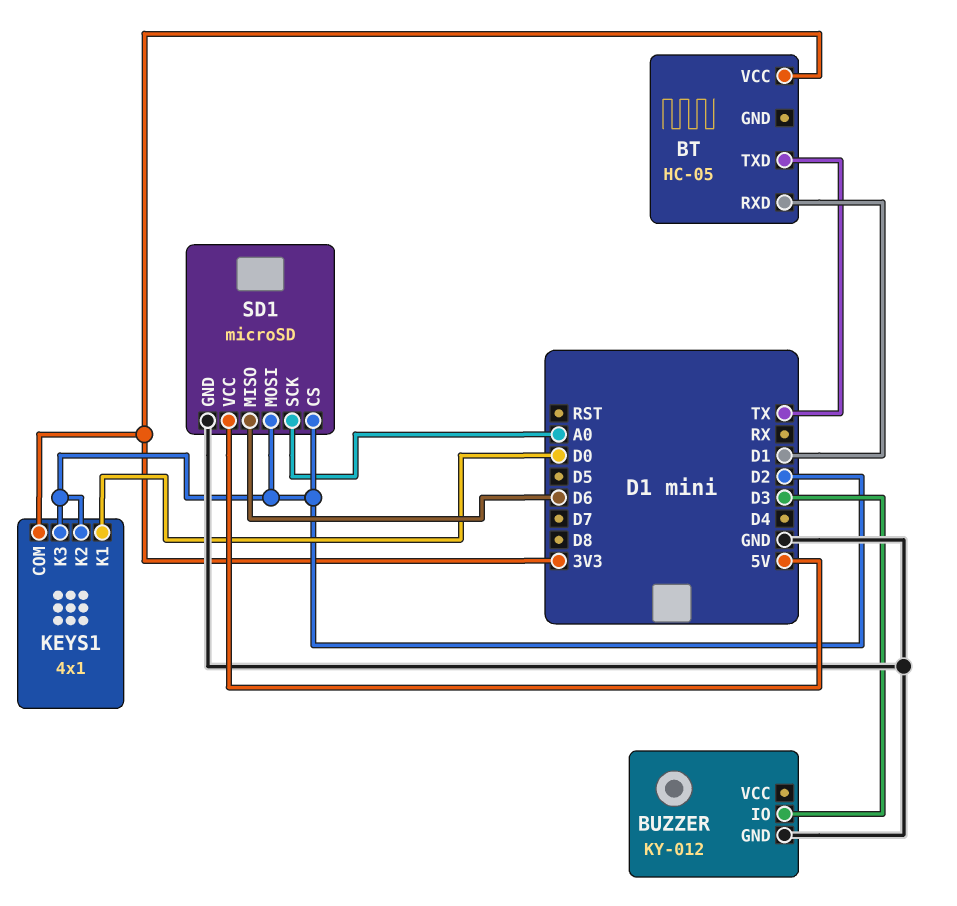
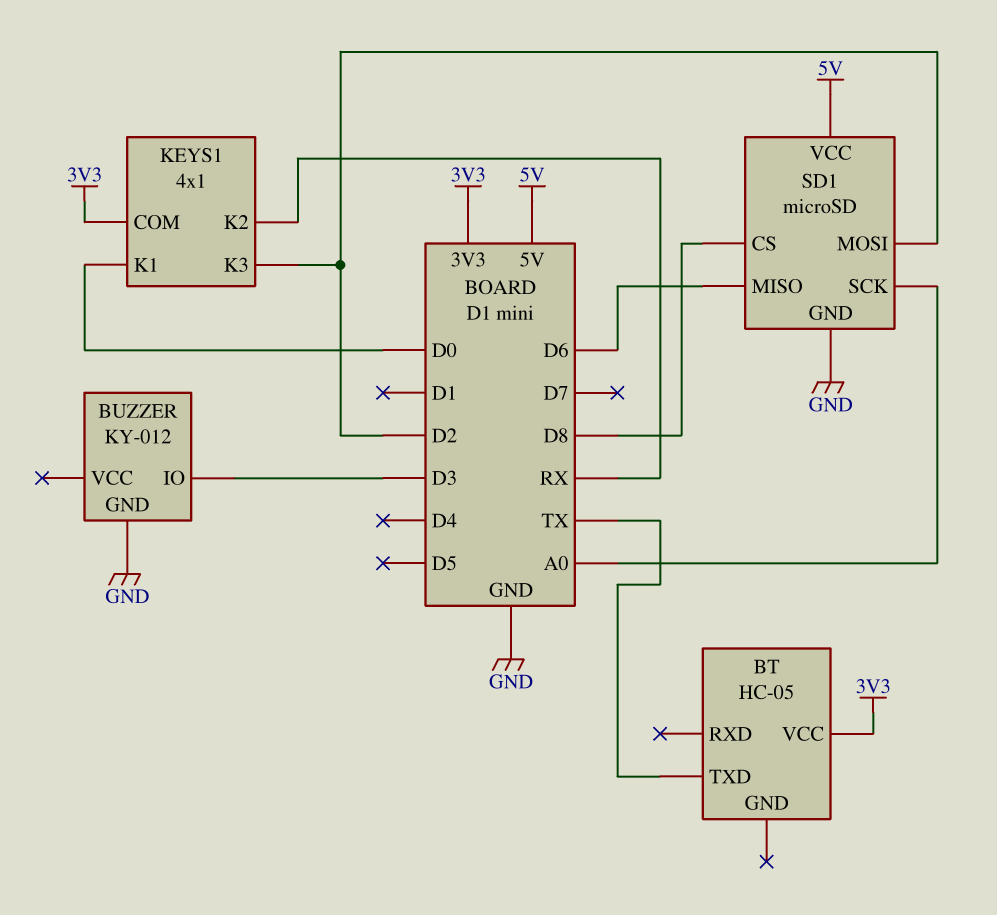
BT pin RXD: D1 -> none
KEYS1 pin K2: D2 -> RX
SD1 pin CS: D2 -> D8

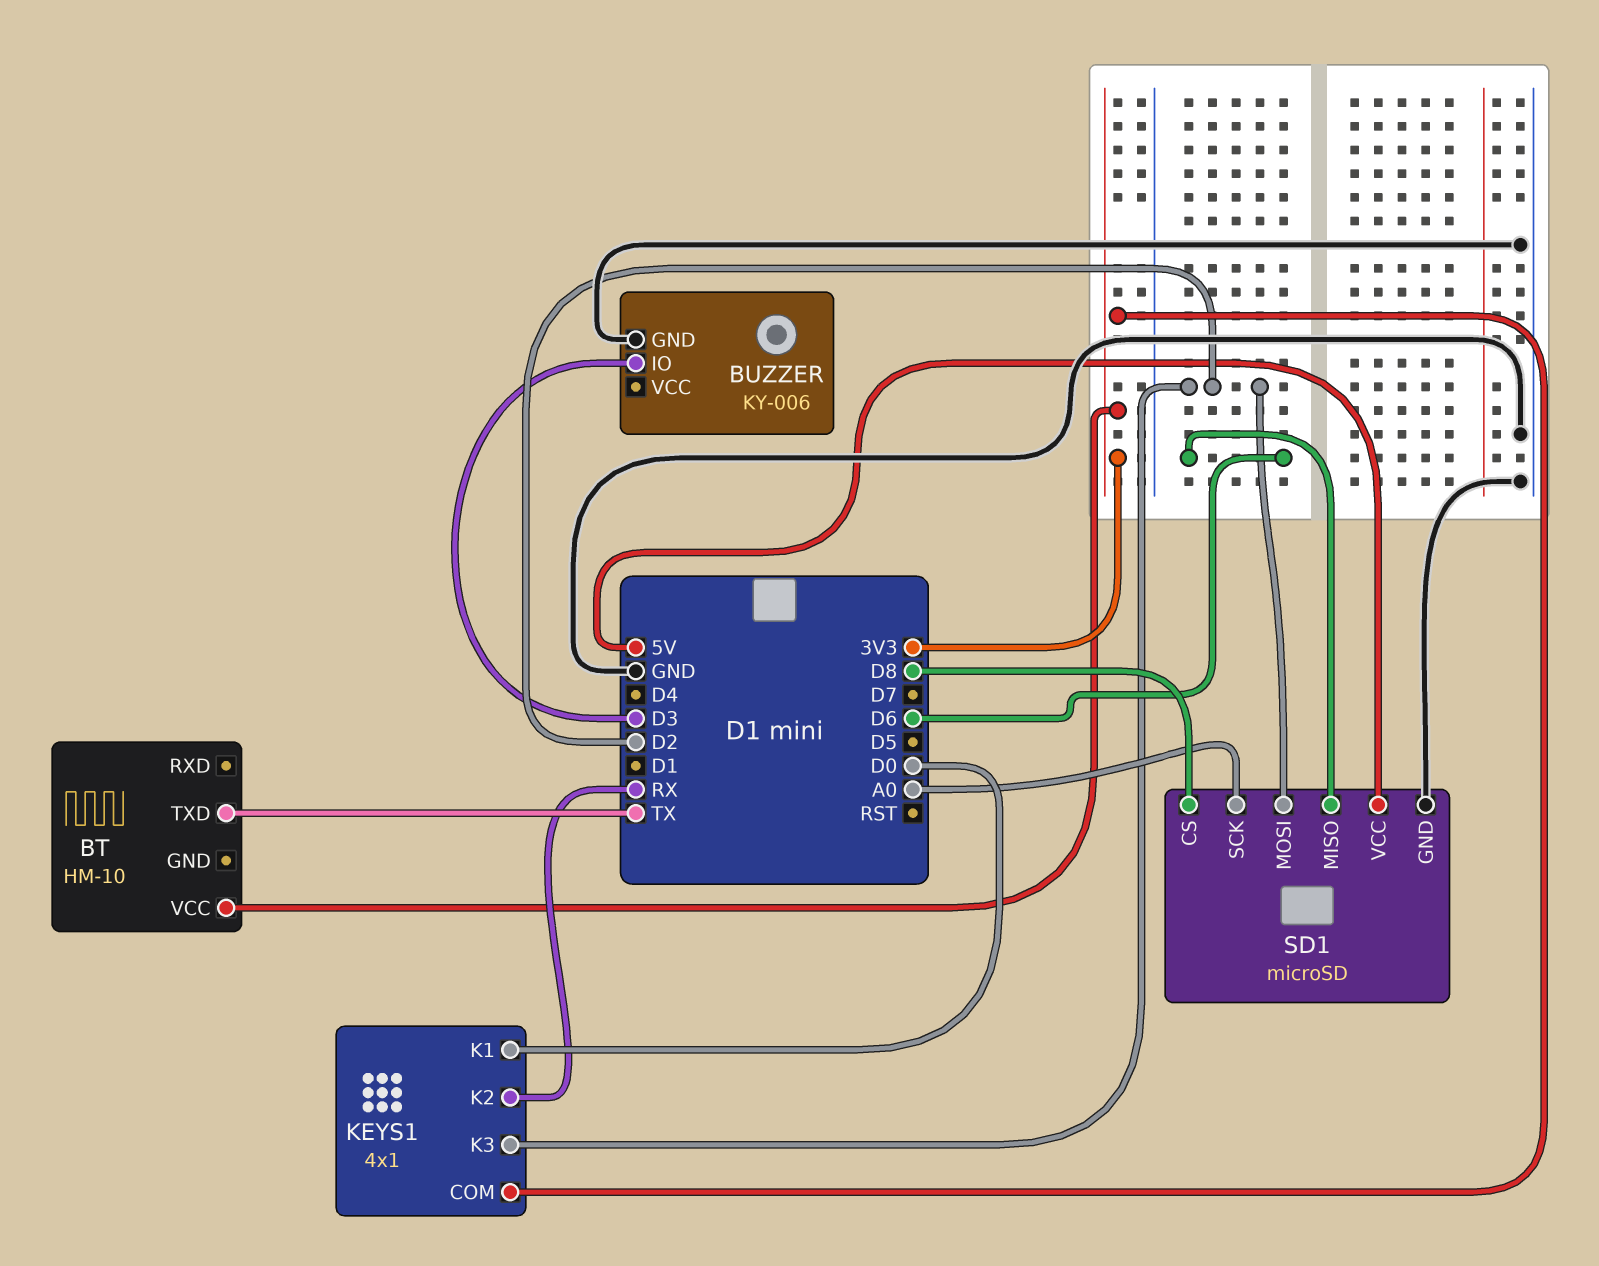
BT: HC-05 -> HM-10
BUZZER: KY-012 -> KY-006

